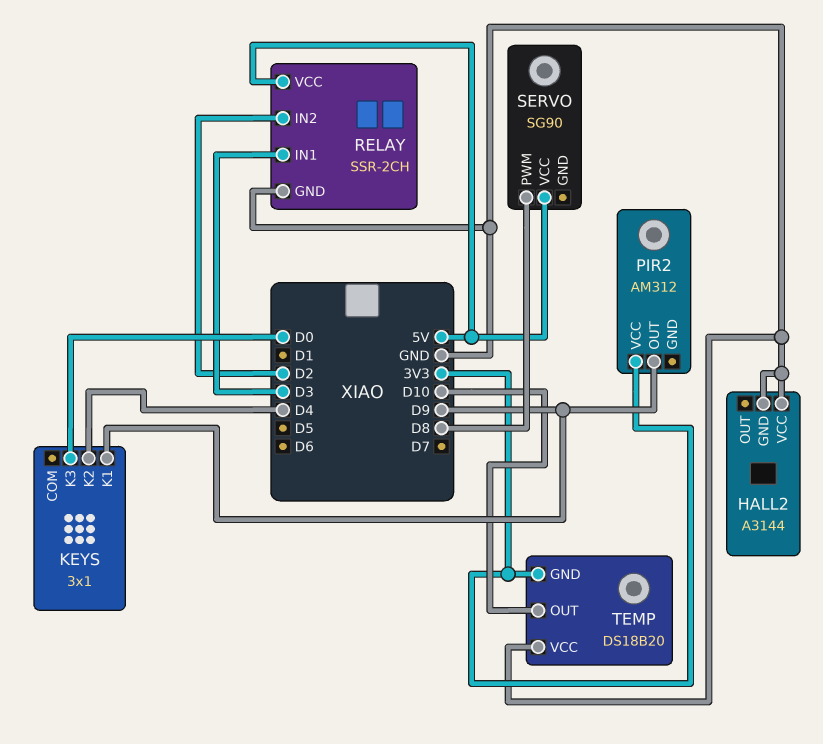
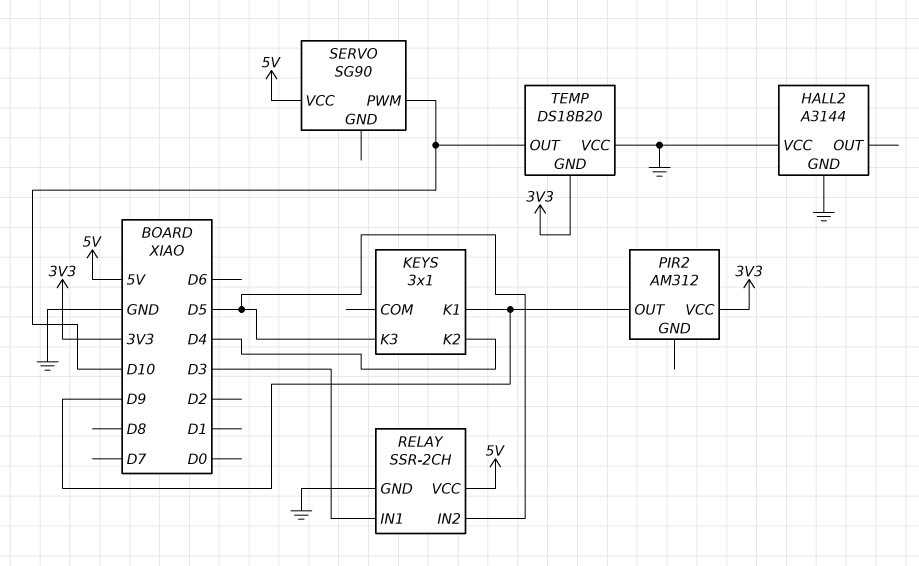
KEYS pin K3: D0 -> D5
RELAY pin IN2: D2 -> D5
SERVO pin PWM: D8 -> D10

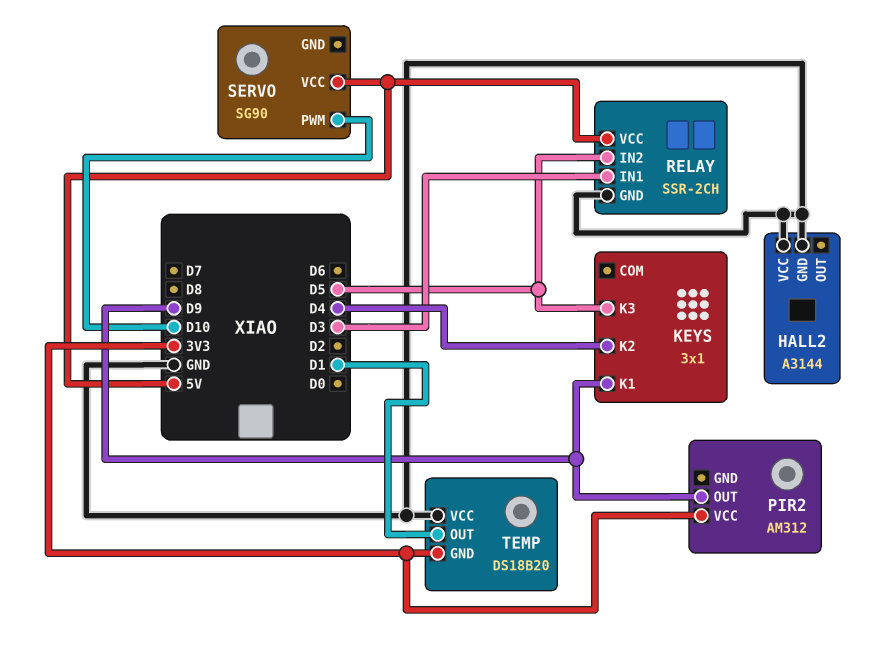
TEMP pin OUT: D10 -> D1

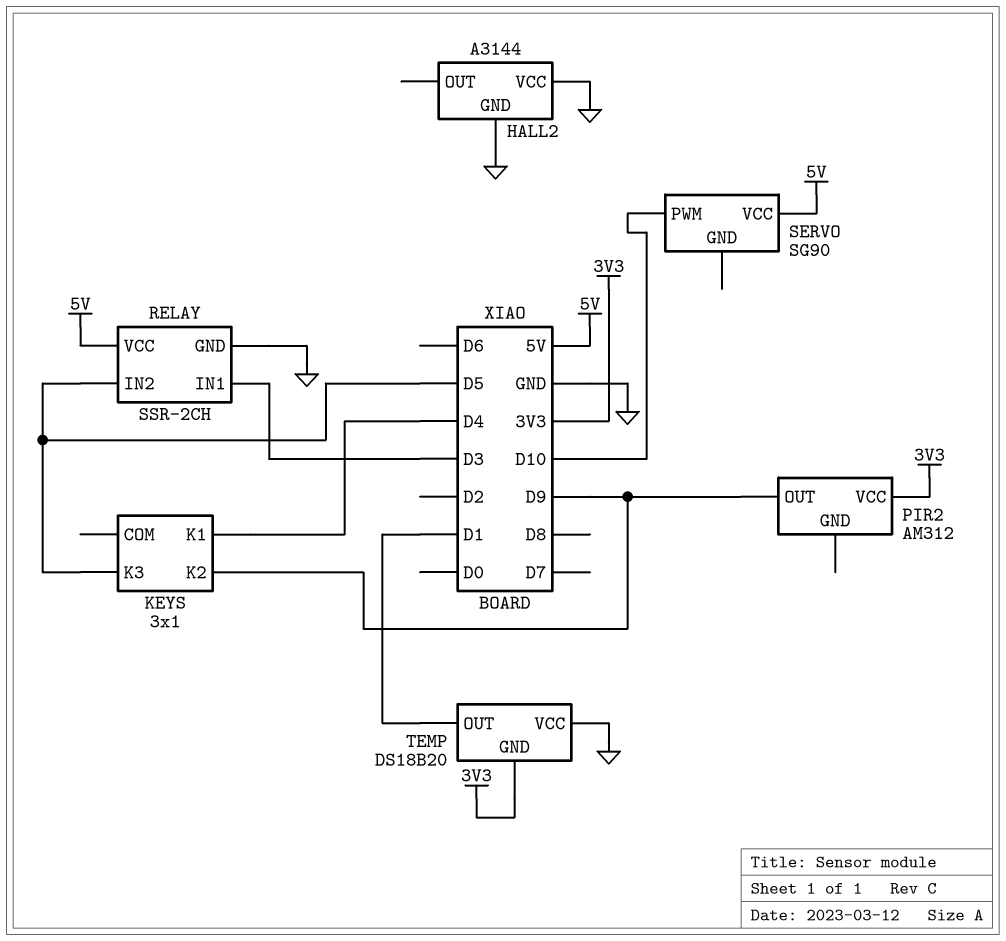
KEYS pin K1: D9 -> D4
KEYS pin K2: D4 -> D9

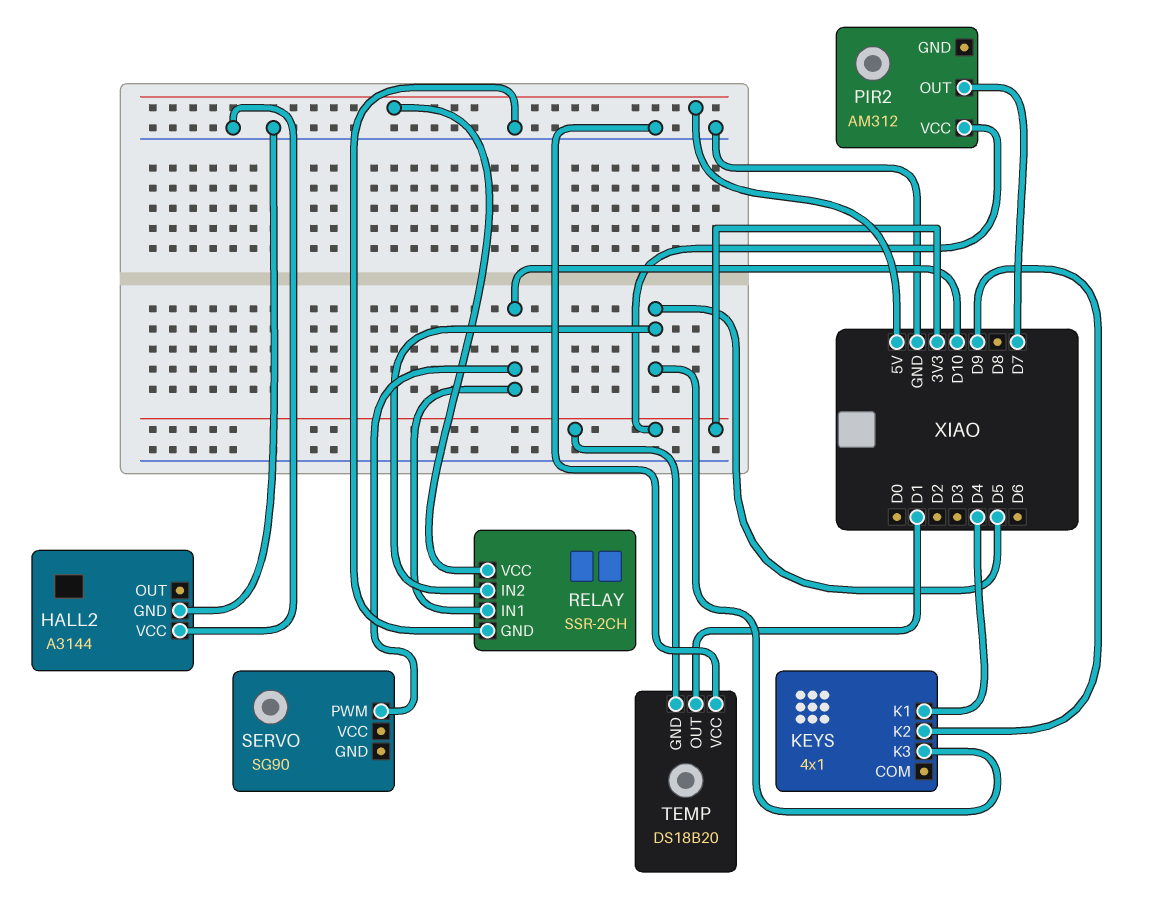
KEYS: 3x1 -> 4x1
PIR2 pin OUT: D9 -> D7
RELAY pin IN1: D3 -> D10
SERVO pin VCC: 5V -> none

